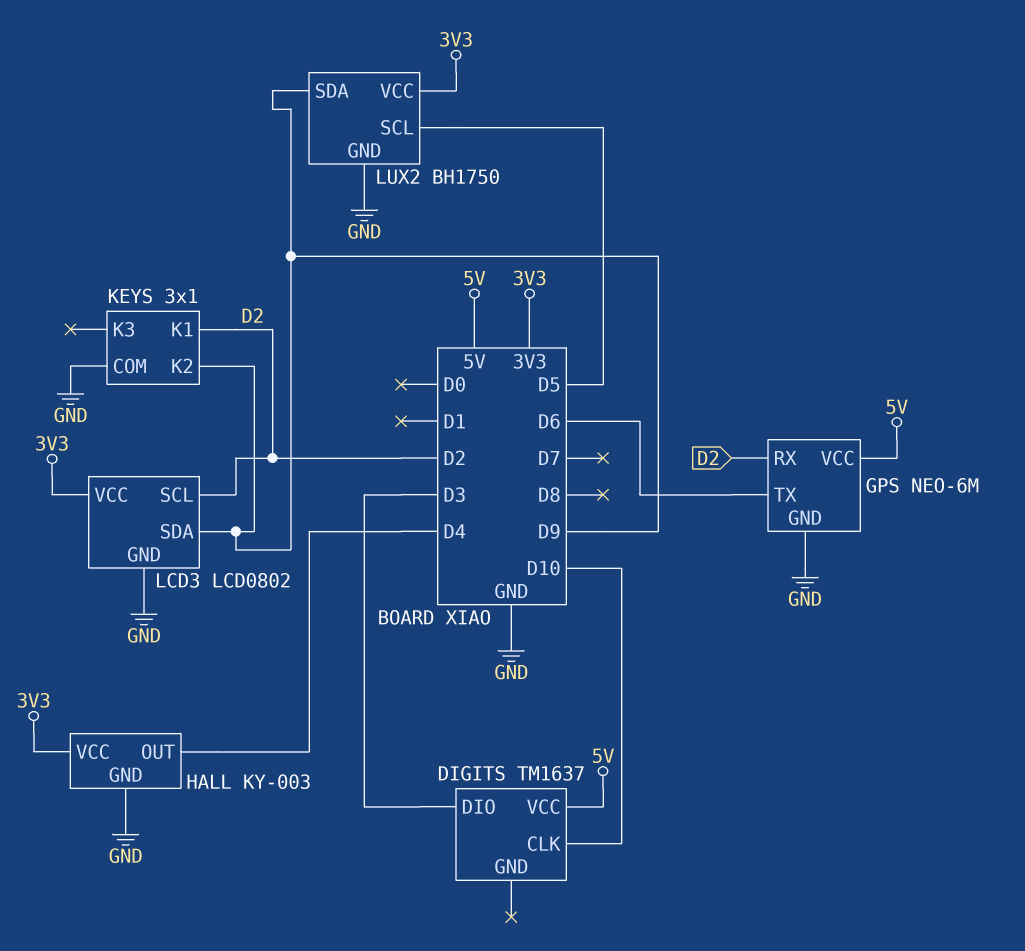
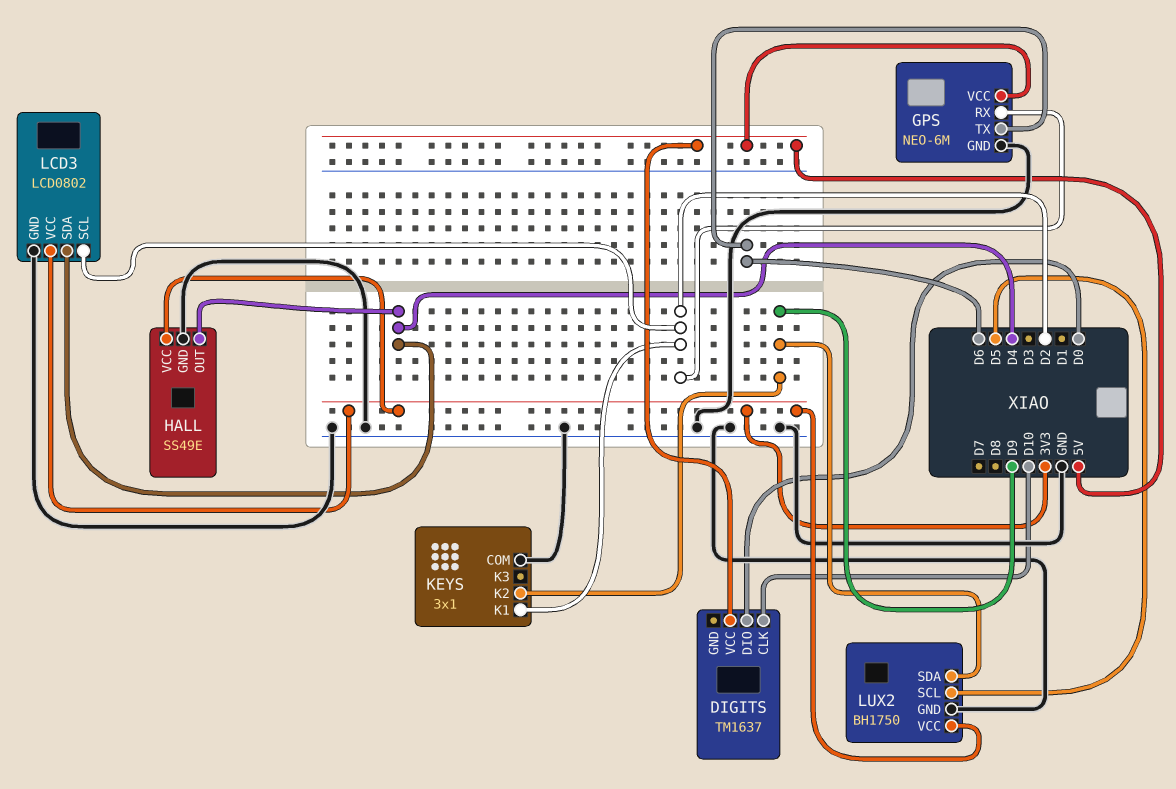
DIGITS pin DIO: D3 -> D0
HALL: KY-003 -> SS49E
LCD3 pin SDA: D9 -> D4

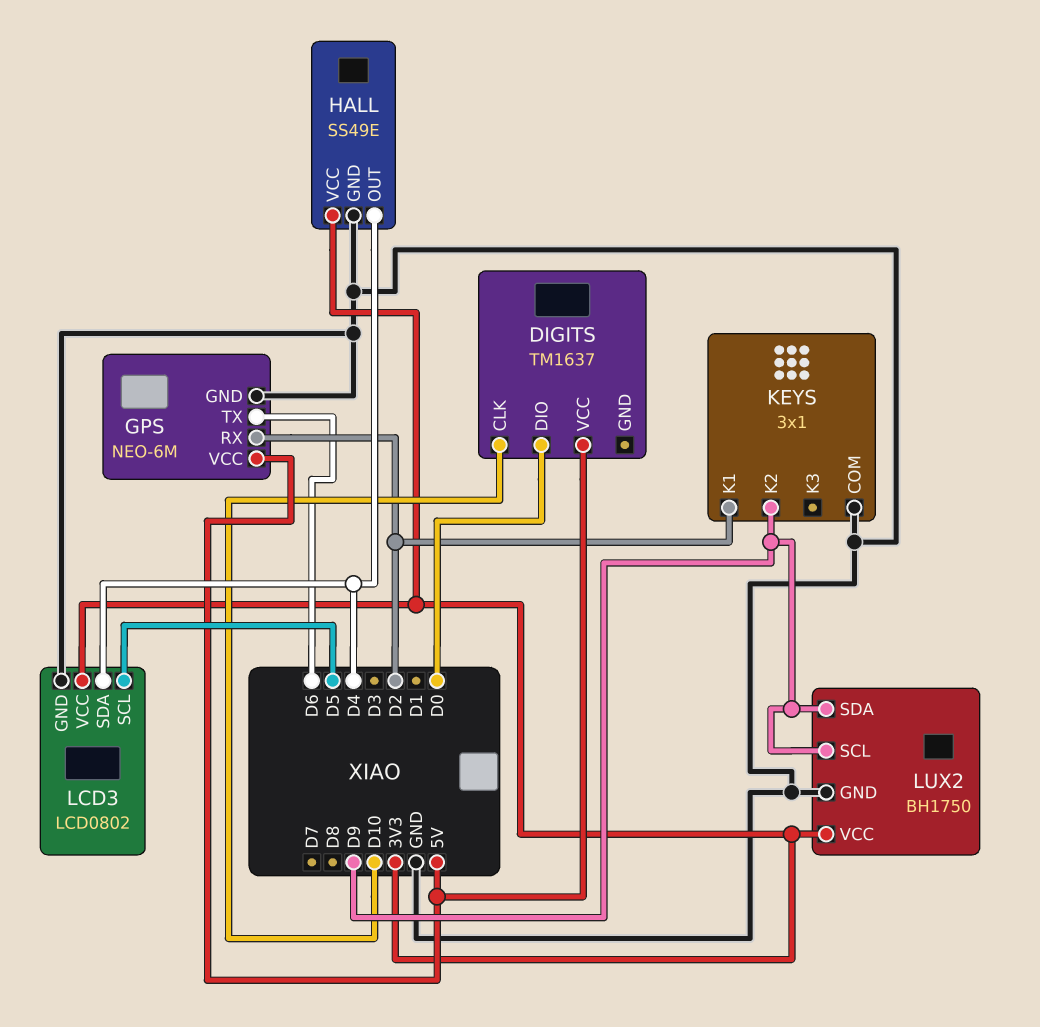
LCD3 pin SCL: D2 -> D5
LUX2 pin SCL: D5 -> D9

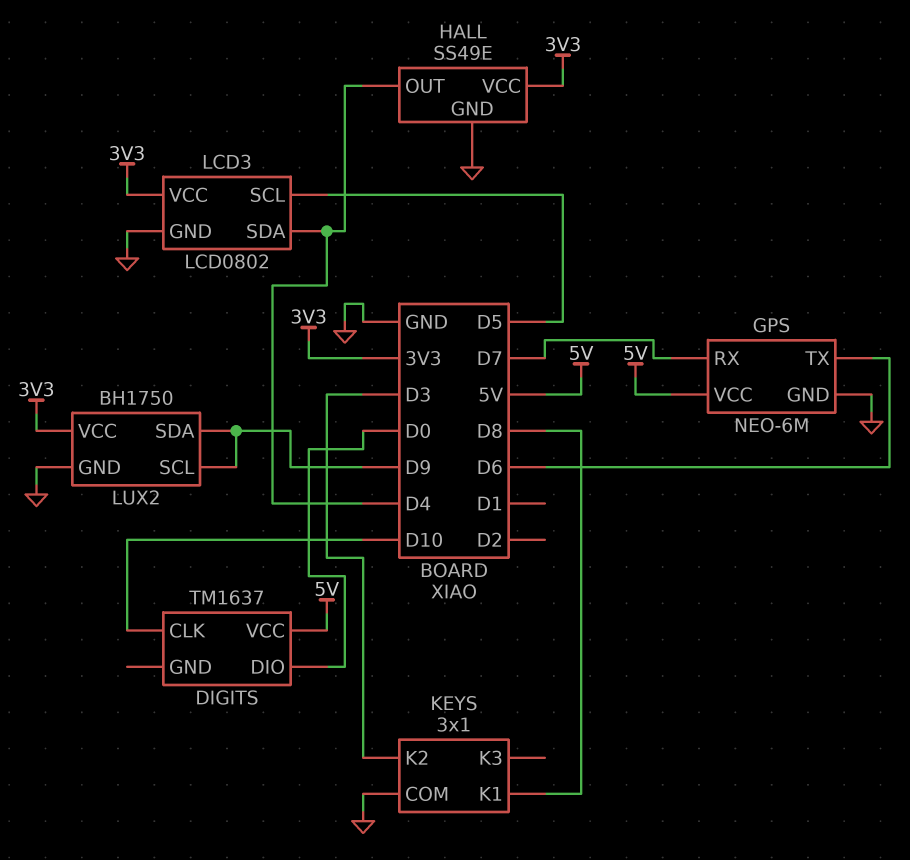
GPS pin RX: D2 -> D7
KEYS pin K1: D2 -> D8
KEYS pin K2: D9 -> D3

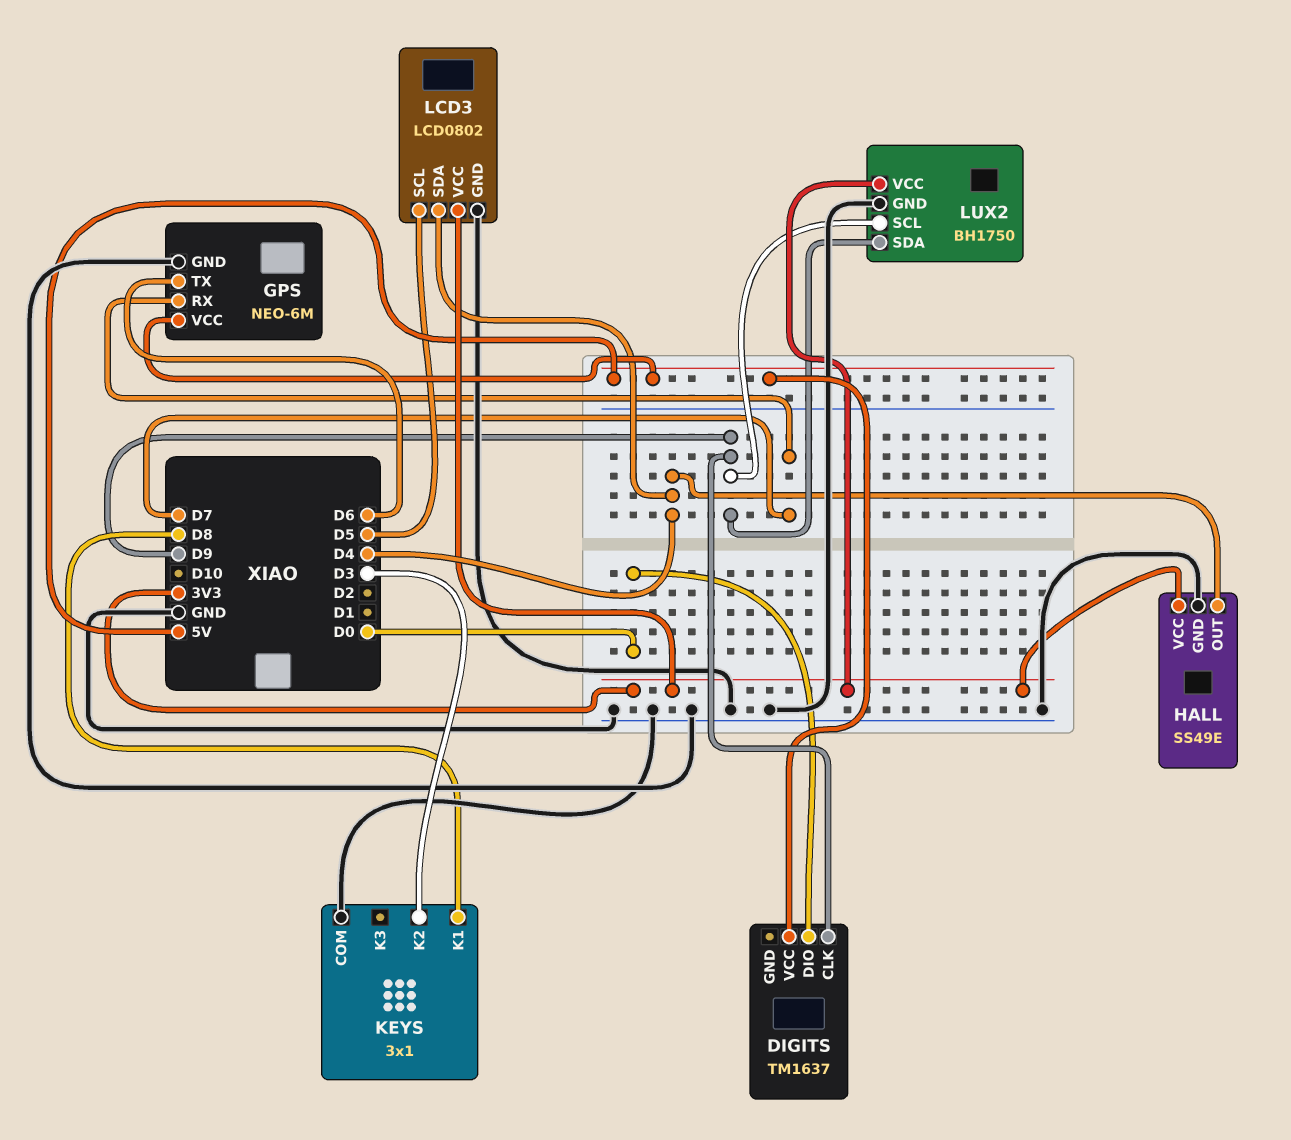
DIGITS pin CLK: D10 -> D9

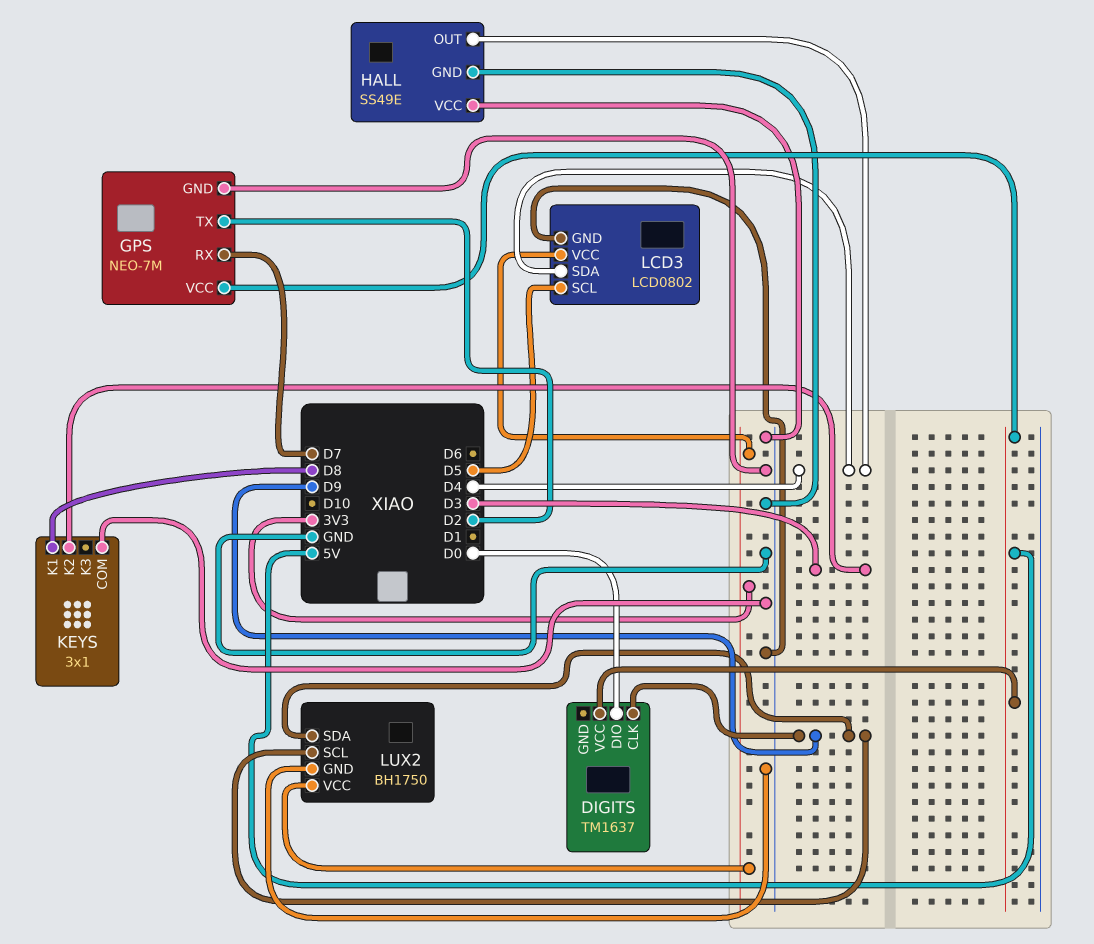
GPS: NEO-6M -> NEO-7M
GPS pin TX: D6 -> D2
HALL pin VCC: 3V3 -> GND

